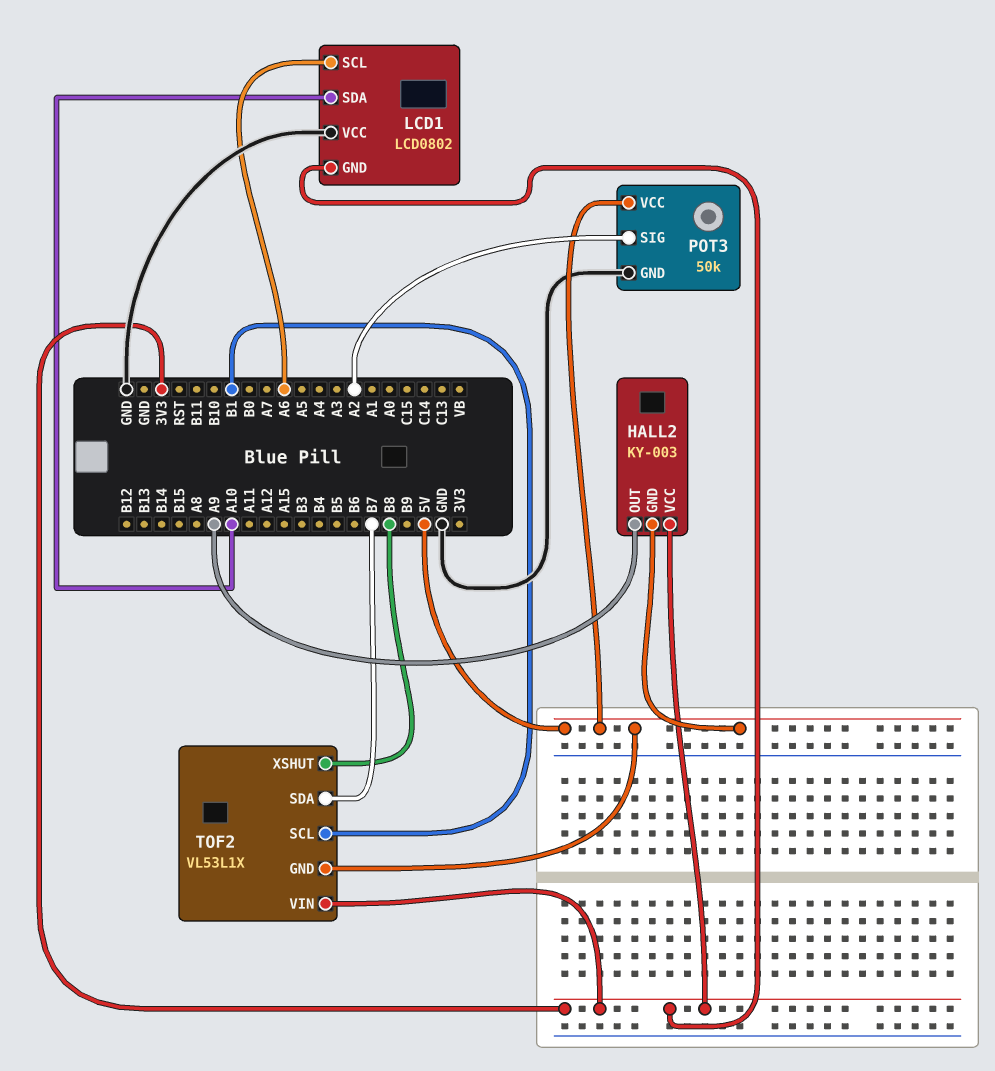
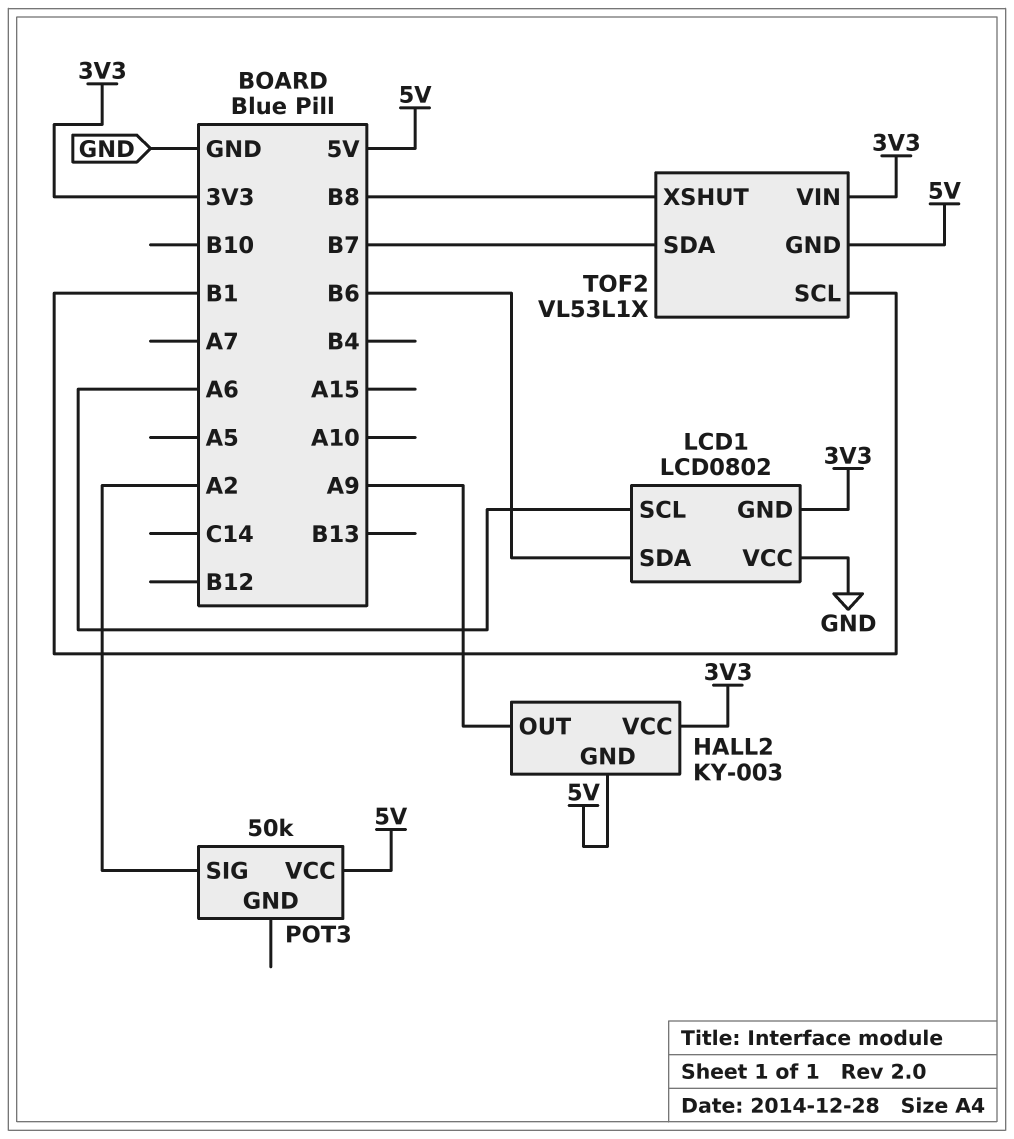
LCD1 pin SDA: A10 -> B6
POT3 pin GND: GND -> none

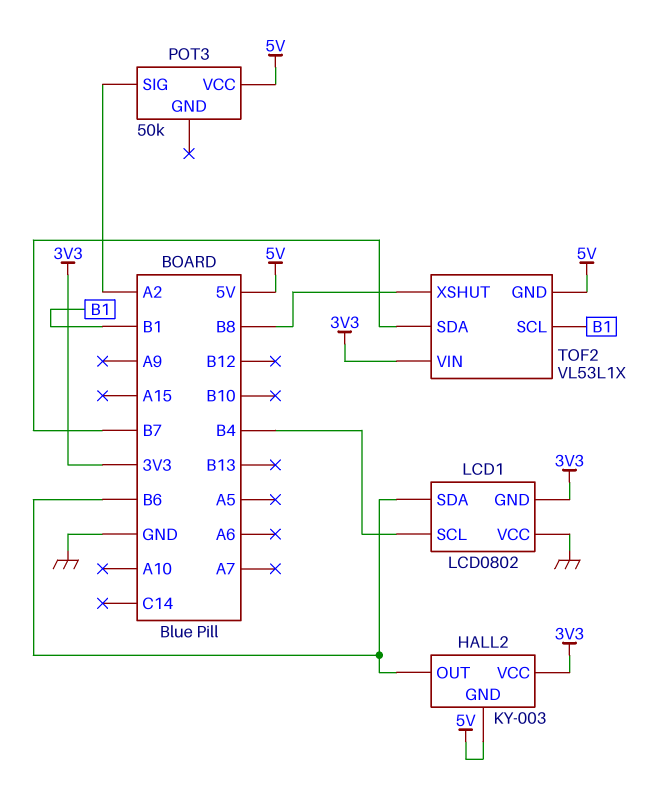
HALL2 pin OUT: A9 -> B6
LCD1 pin SCL: A6 -> B4

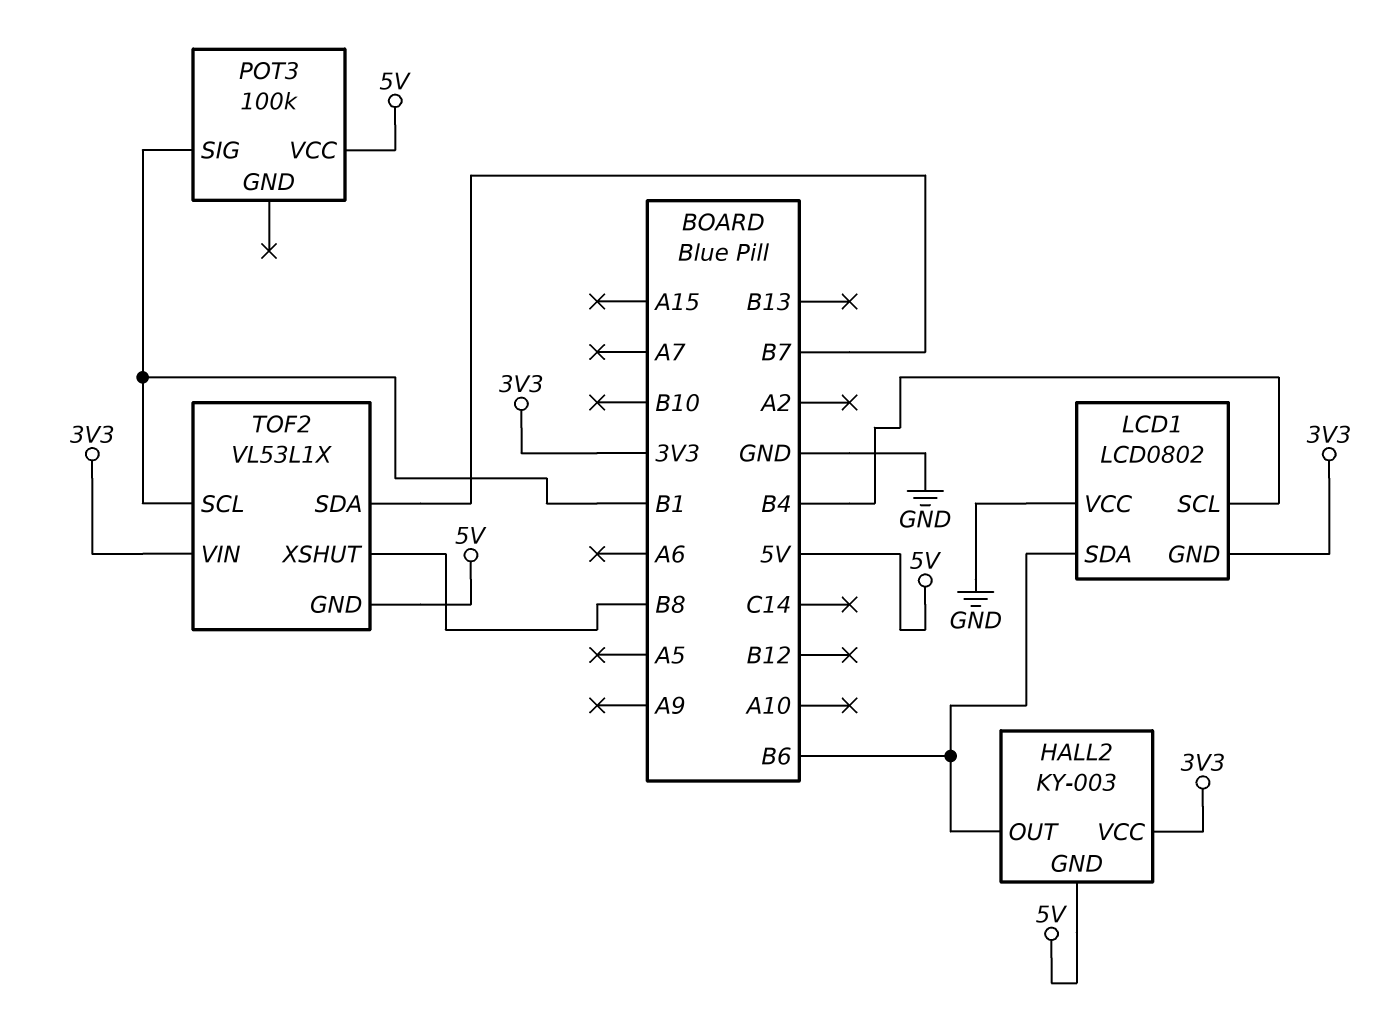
POT3: 50k -> 100k
POT3 pin SIG: A2 -> B1

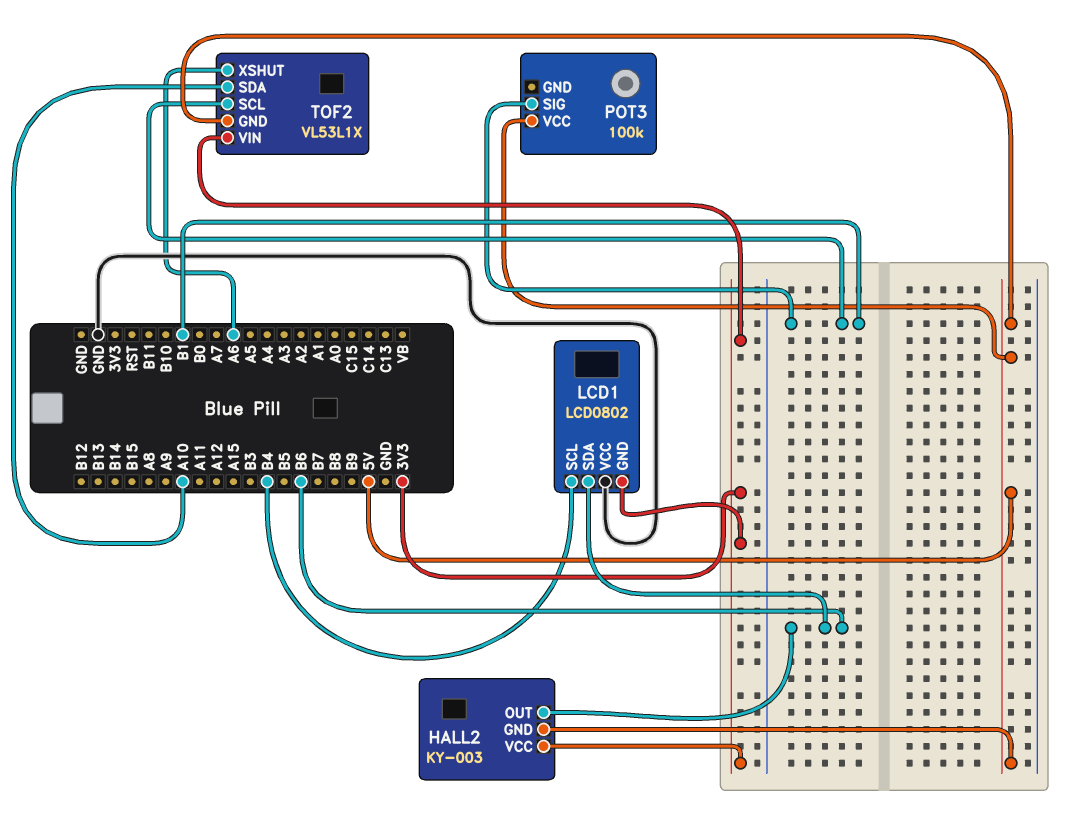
TOF2 pin SDA: B7 -> A10
TOF2 pin XSHUT: B8 -> A6

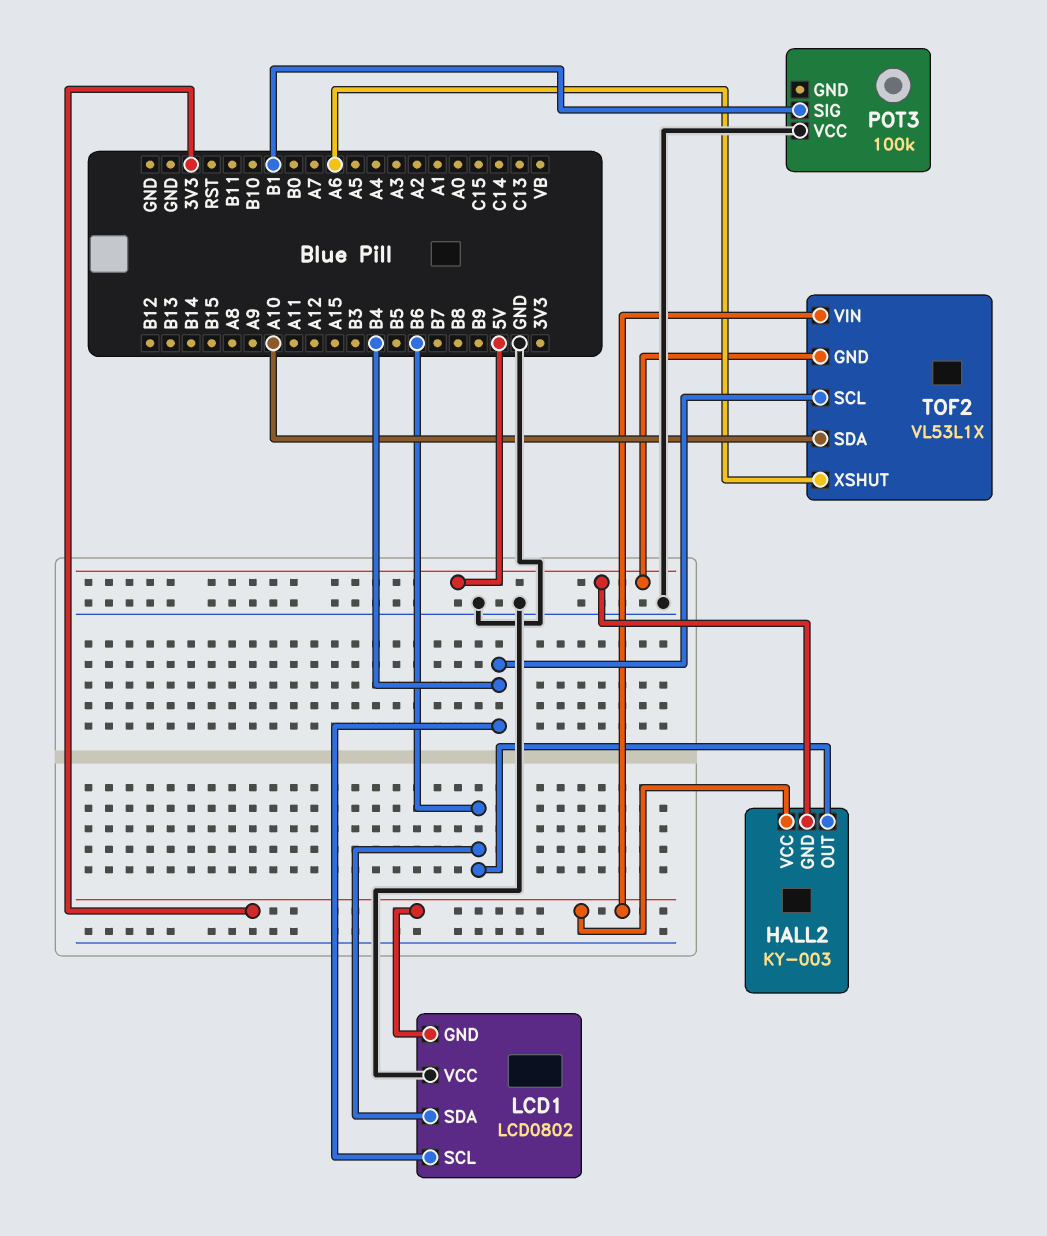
POT3 pin VCC: 5V -> GND
TOF2 pin SCL: B1 -> B4

